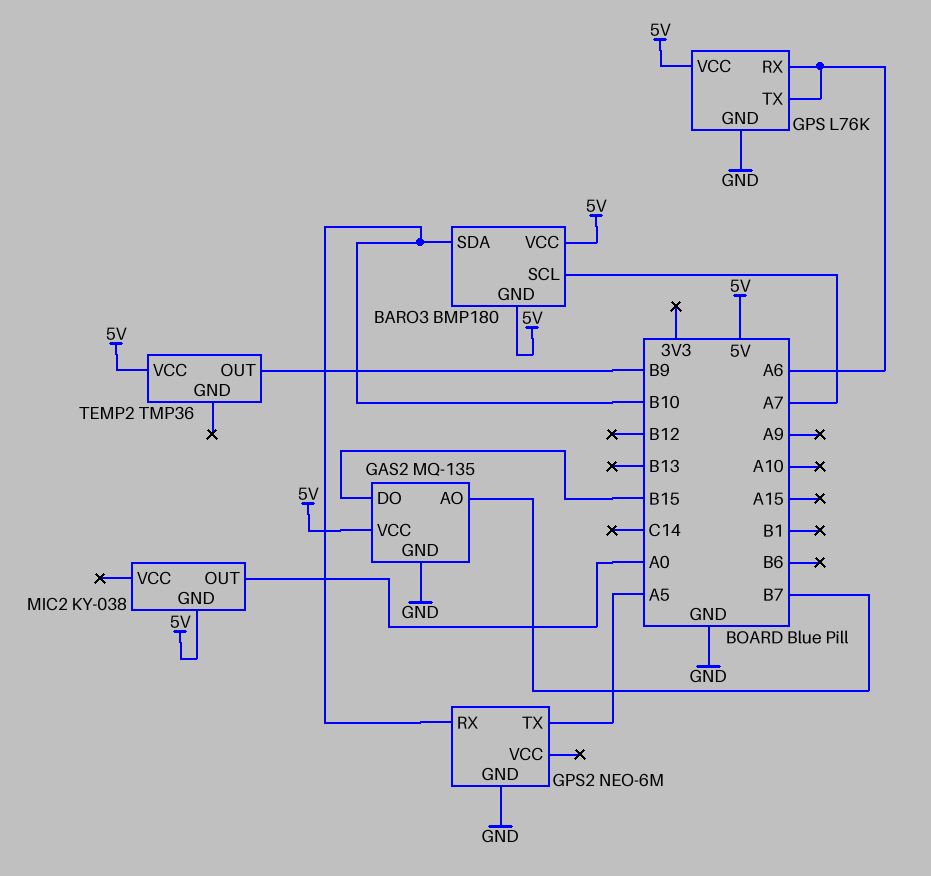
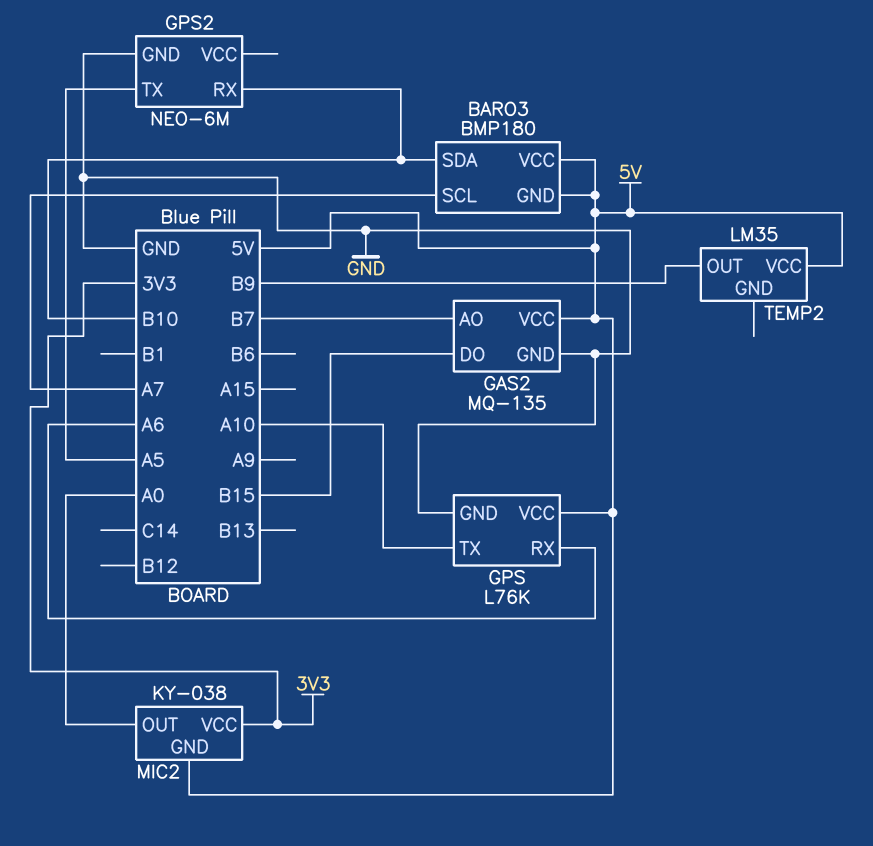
GPS pin TX: A6 -> A10
MIC2 pin VCC: none -> 3V3
TEMP2: TMP36 -> LM35

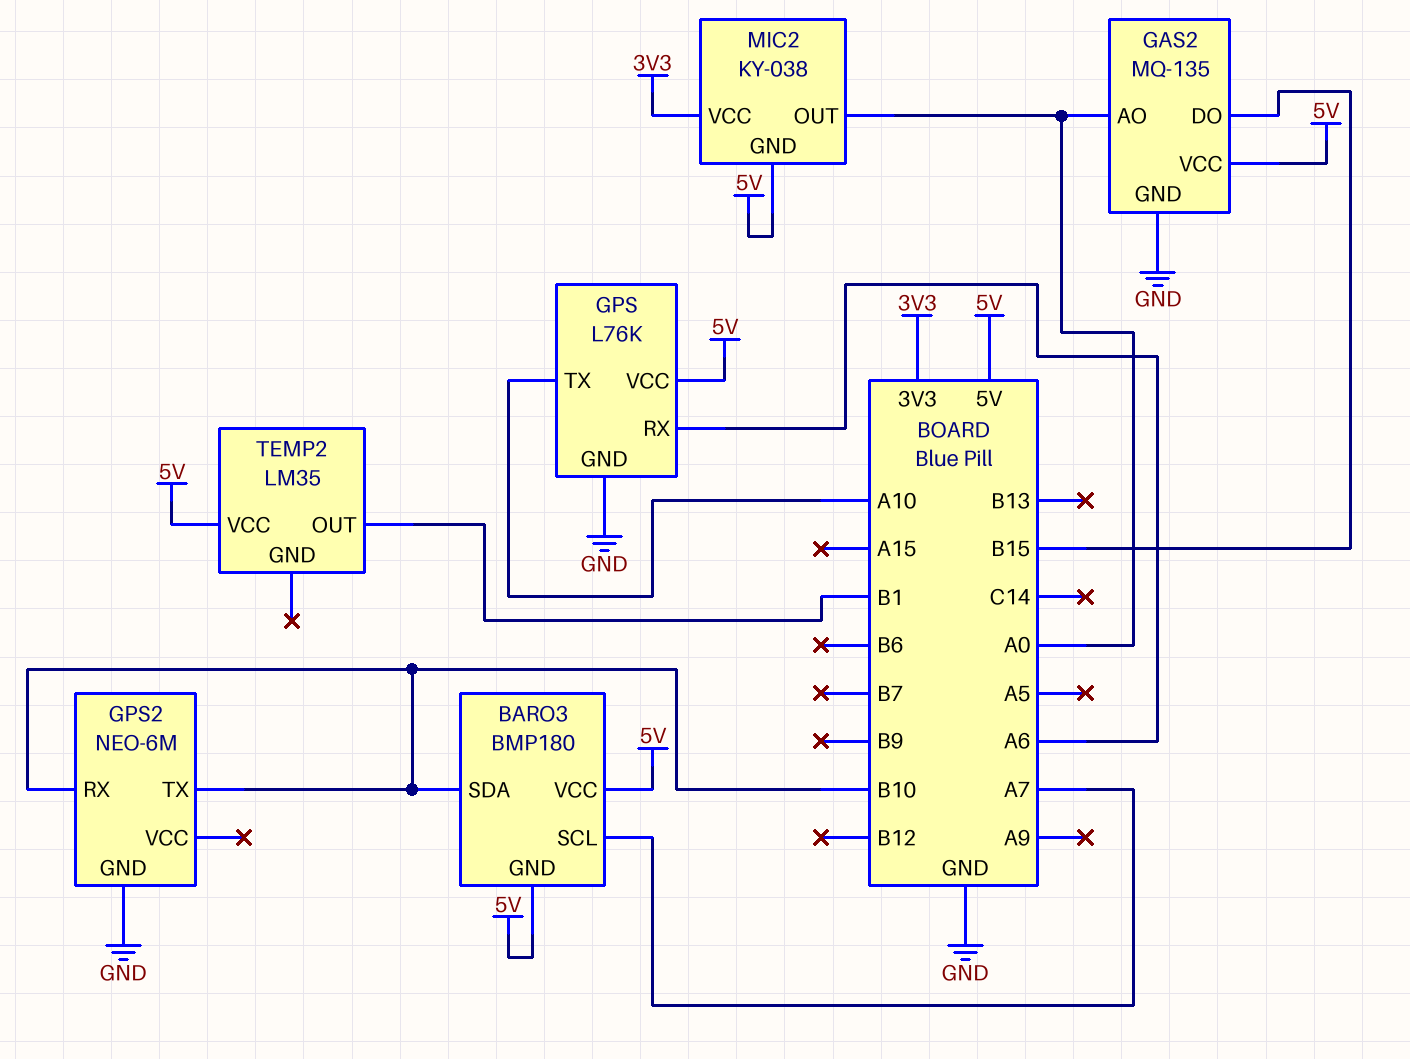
GAS2 pin AO: B7 -> A0
GPS2 pin TX: A5 -> B10
TEMP2 pin OUT: B9 -> B1

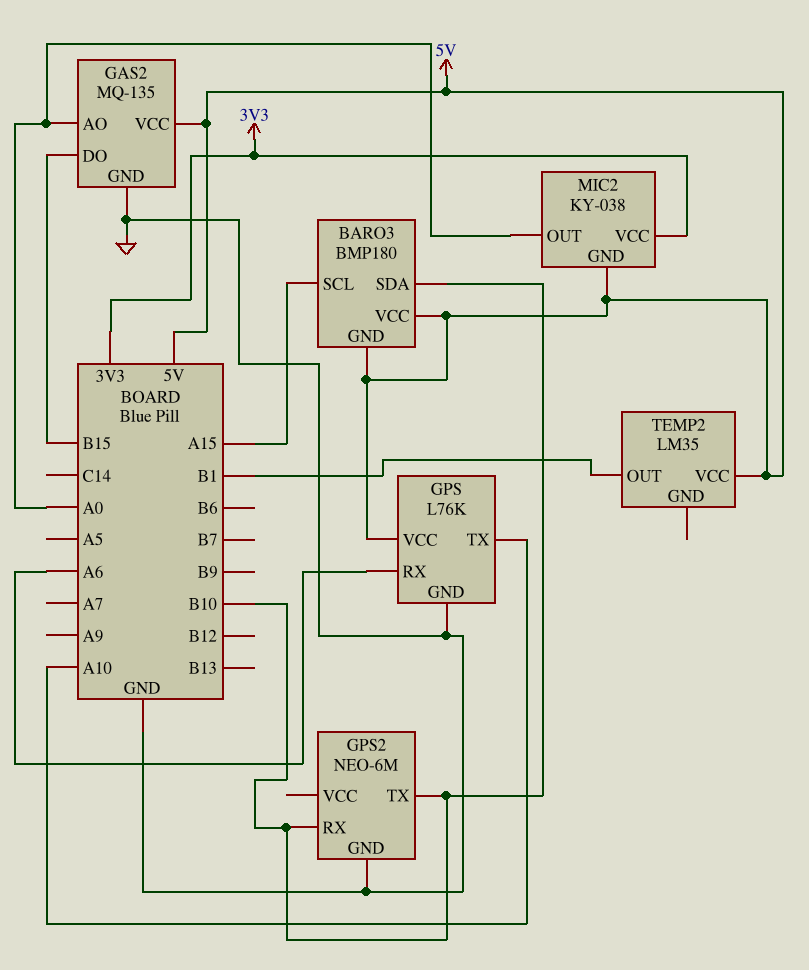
BARO3 pin SCL: A7 -> A15

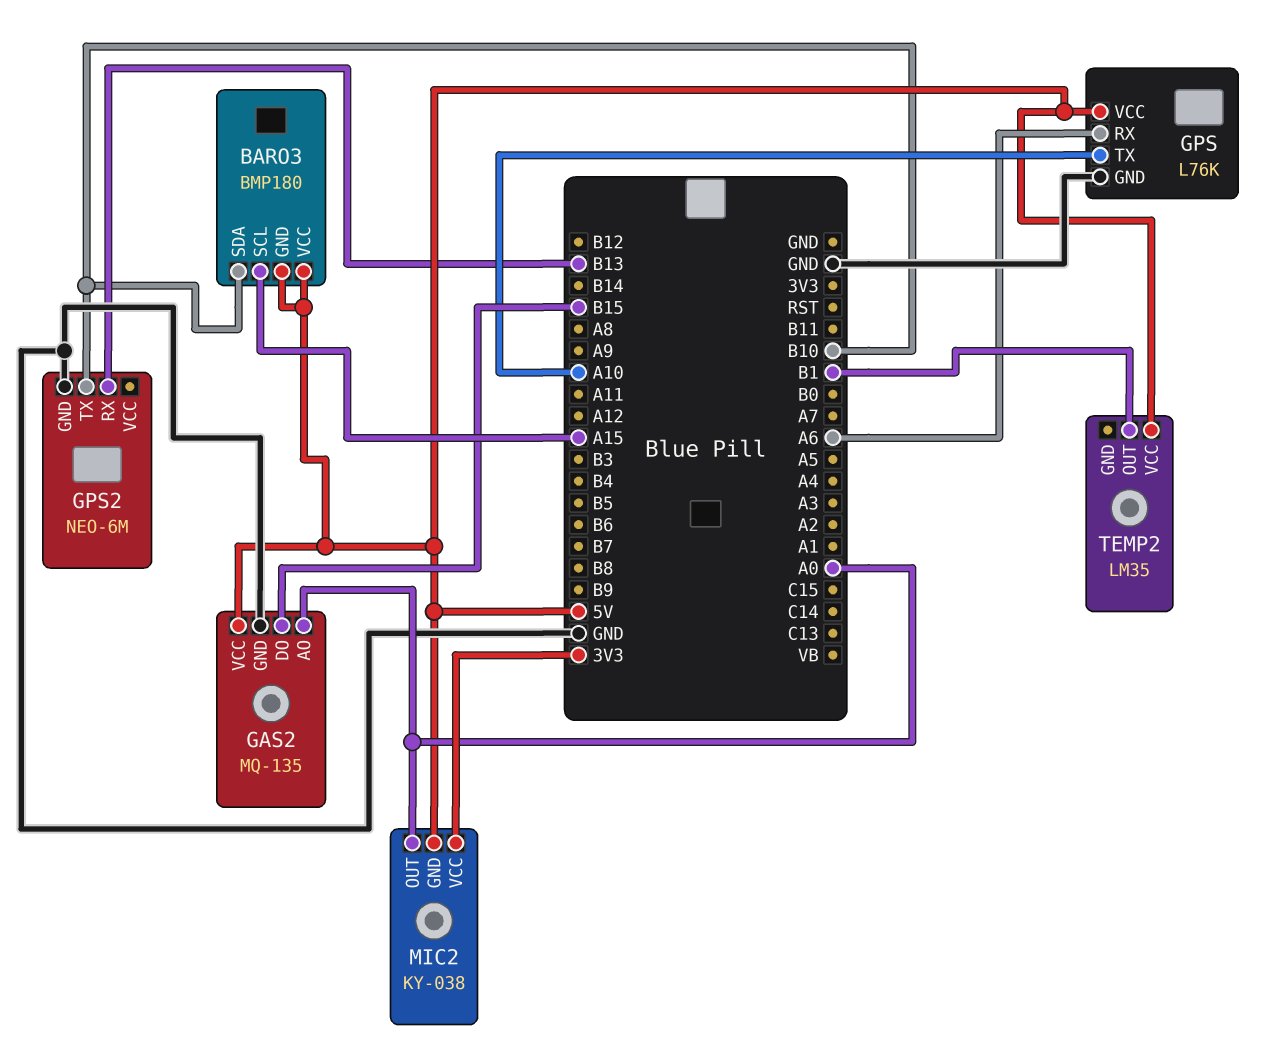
GPS2 pin RX: B10 -> B13

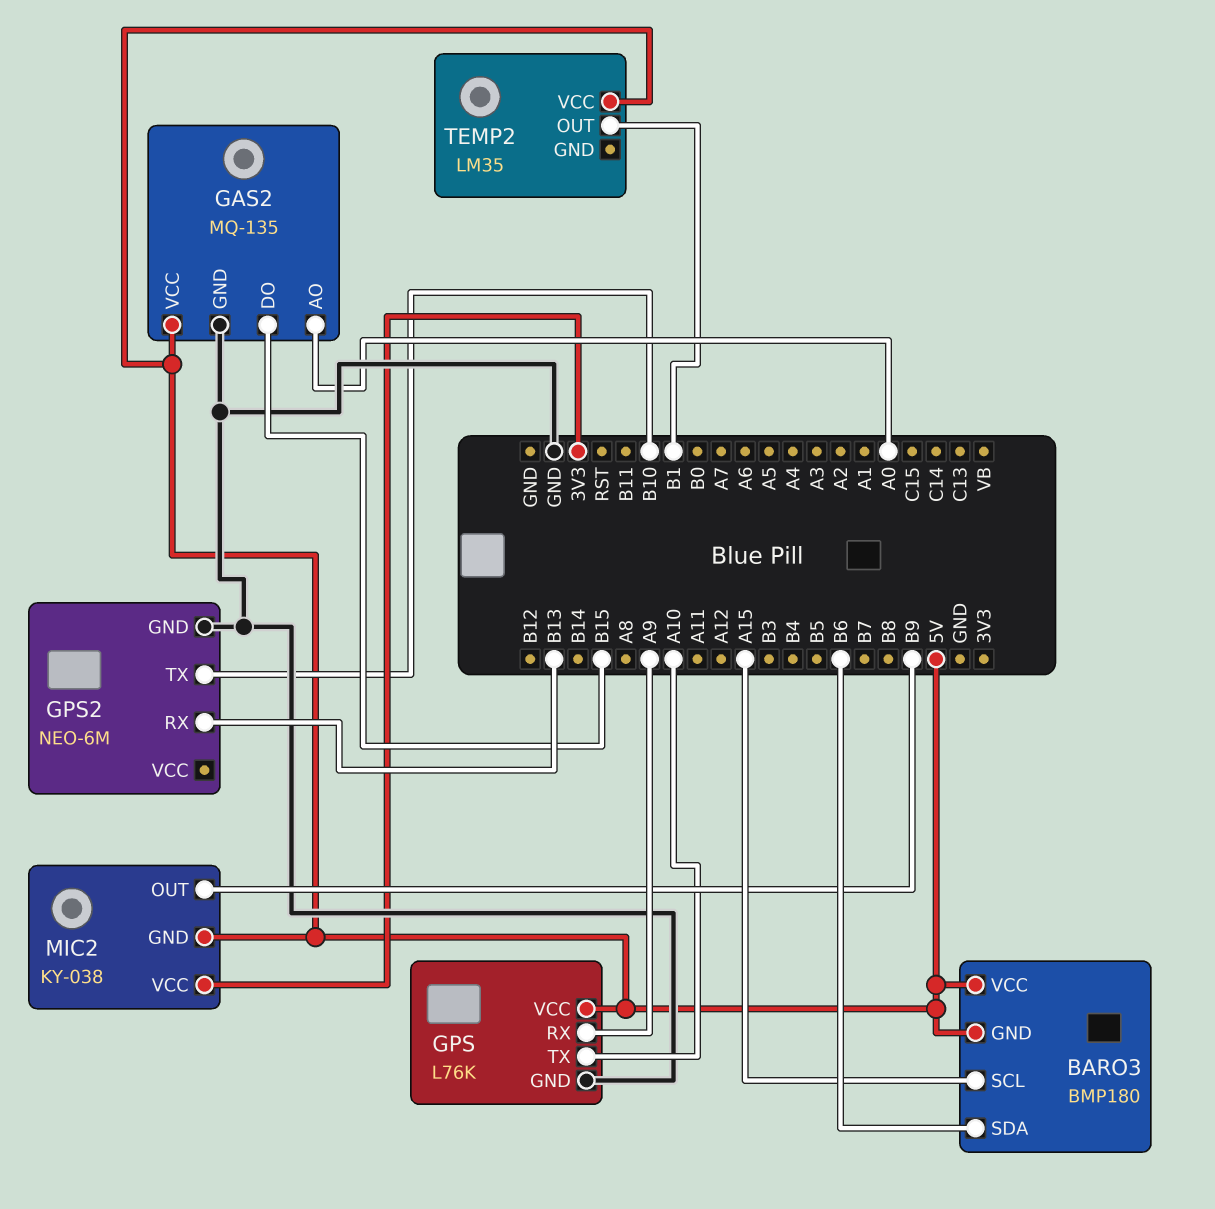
BARO3 pin SDA: B10 -> B6
GPS pin RX: A6 -> A9
MIC2 pin OUT: A0 -> B9

